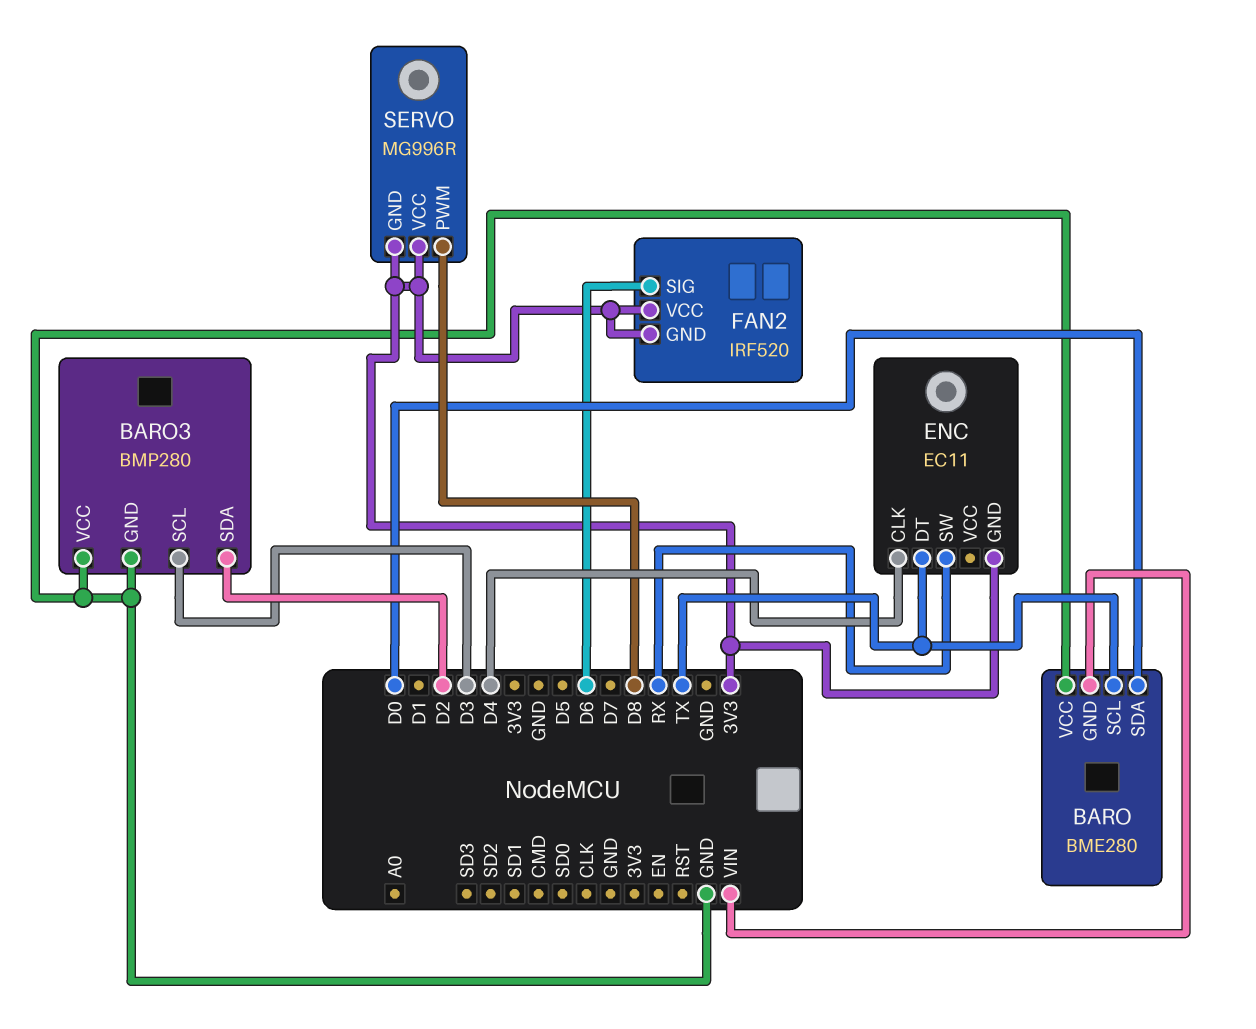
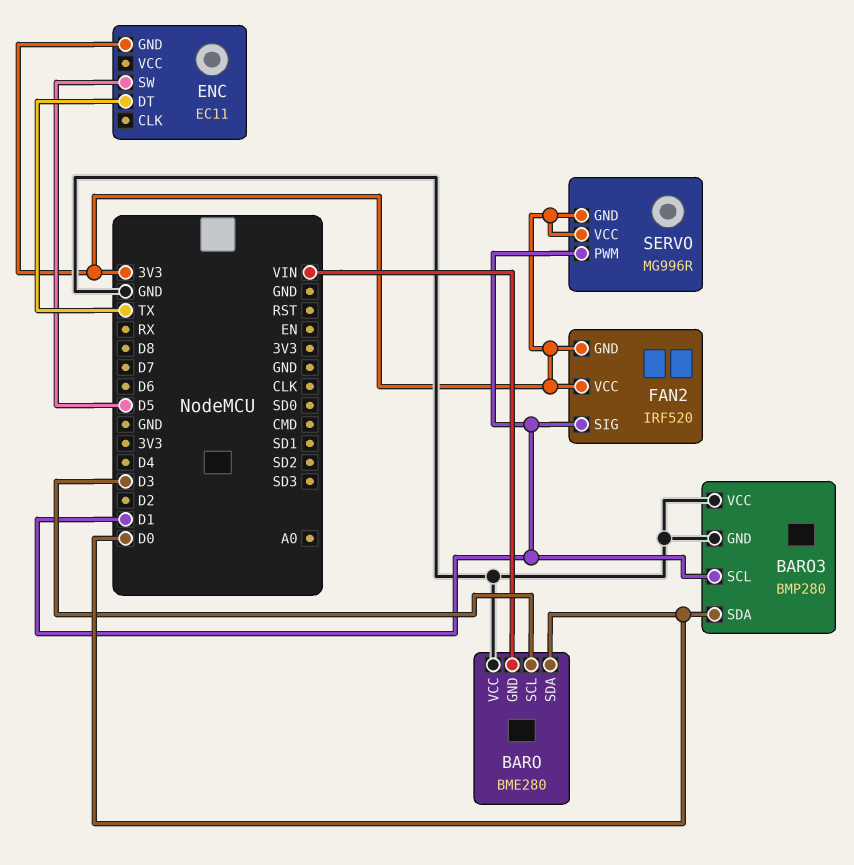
BARO pin SCL: TX -> D3
BARO3 pin SCL: D3 -> D1
BARO3 pin SDA: D2 -> D0
ENC pin CLK: D4 -> none
ENC pin SW: RX -> D5
FAN2 pin SIG: D6 -> D1
SERVO pin PWM: D8 -> D1

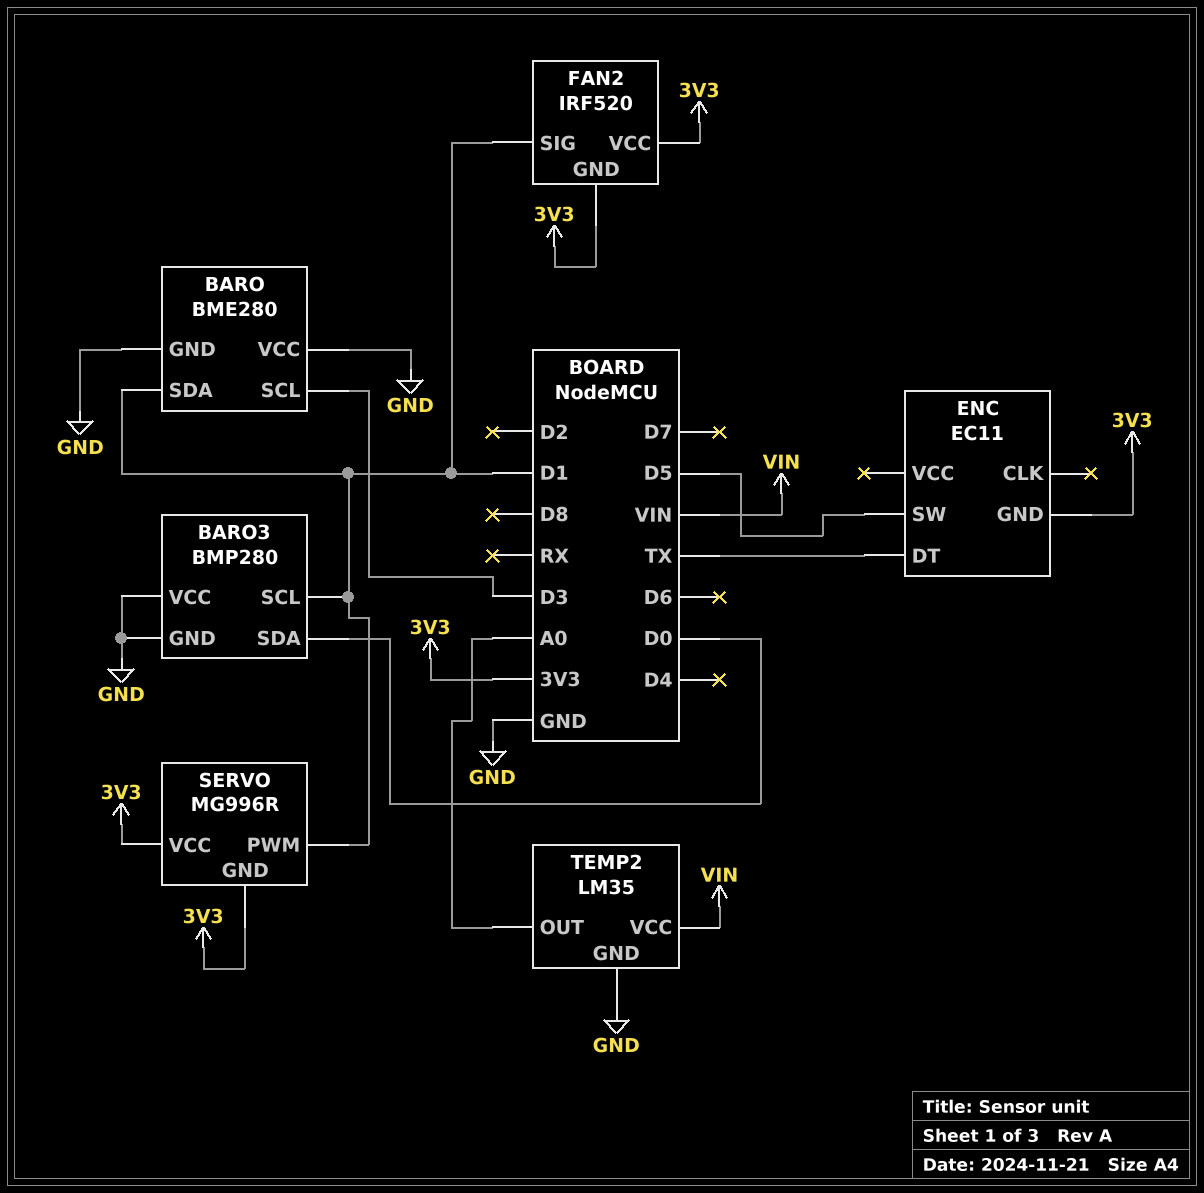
BARO pin GND: VIN -> GND
BARO pin SDA: D0 -> D1
TEMP2: none -> LM35
TEMP2 pin GND: none -> GND
TEMP2 pin OUT: none -> A0
TEMP2 pin VCC: none -> VIN

